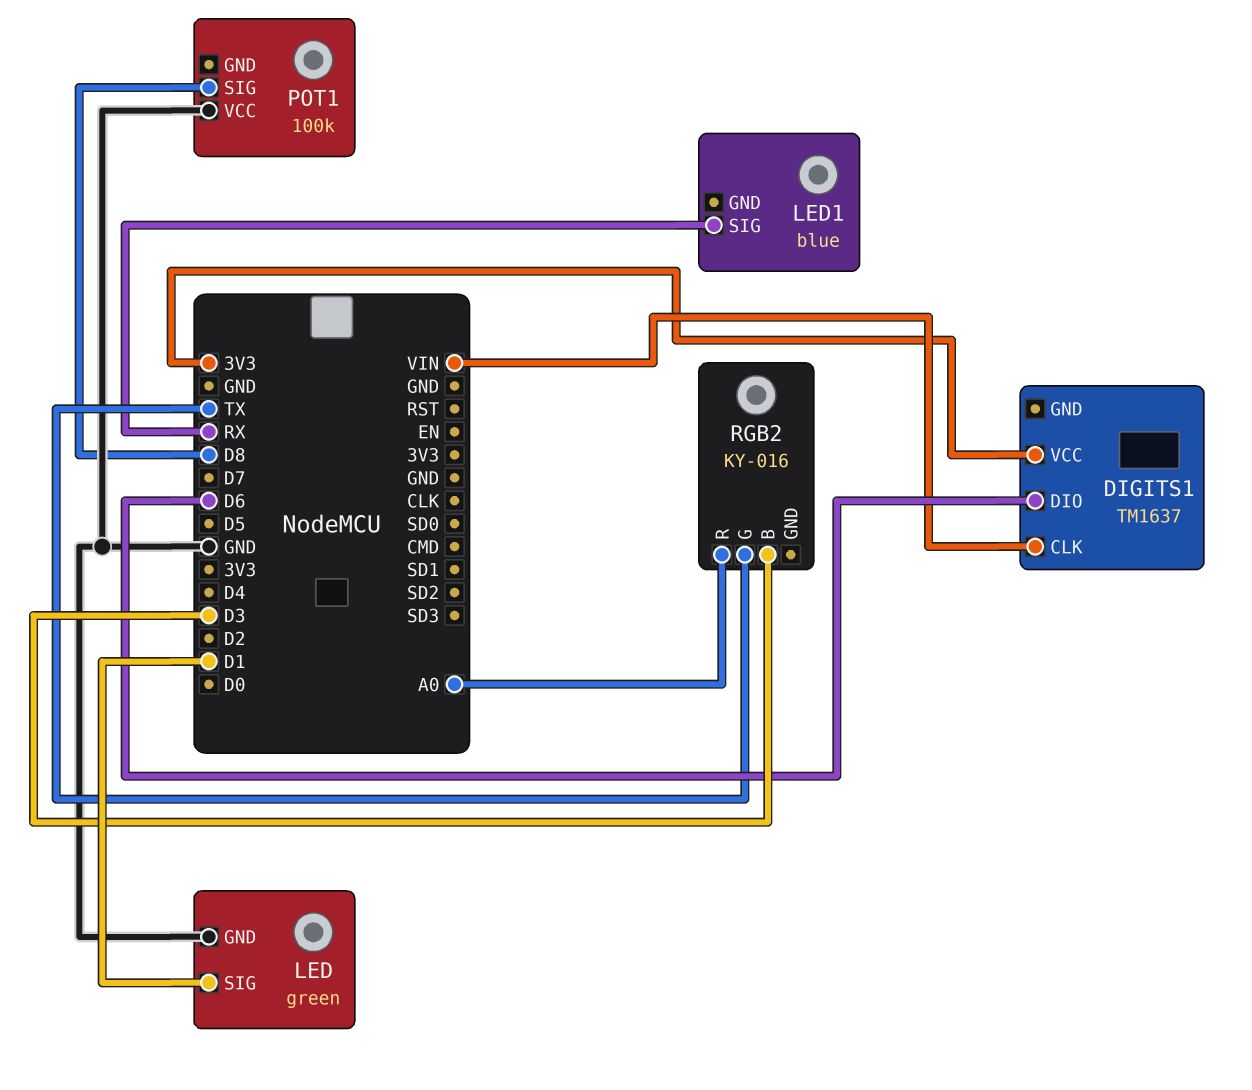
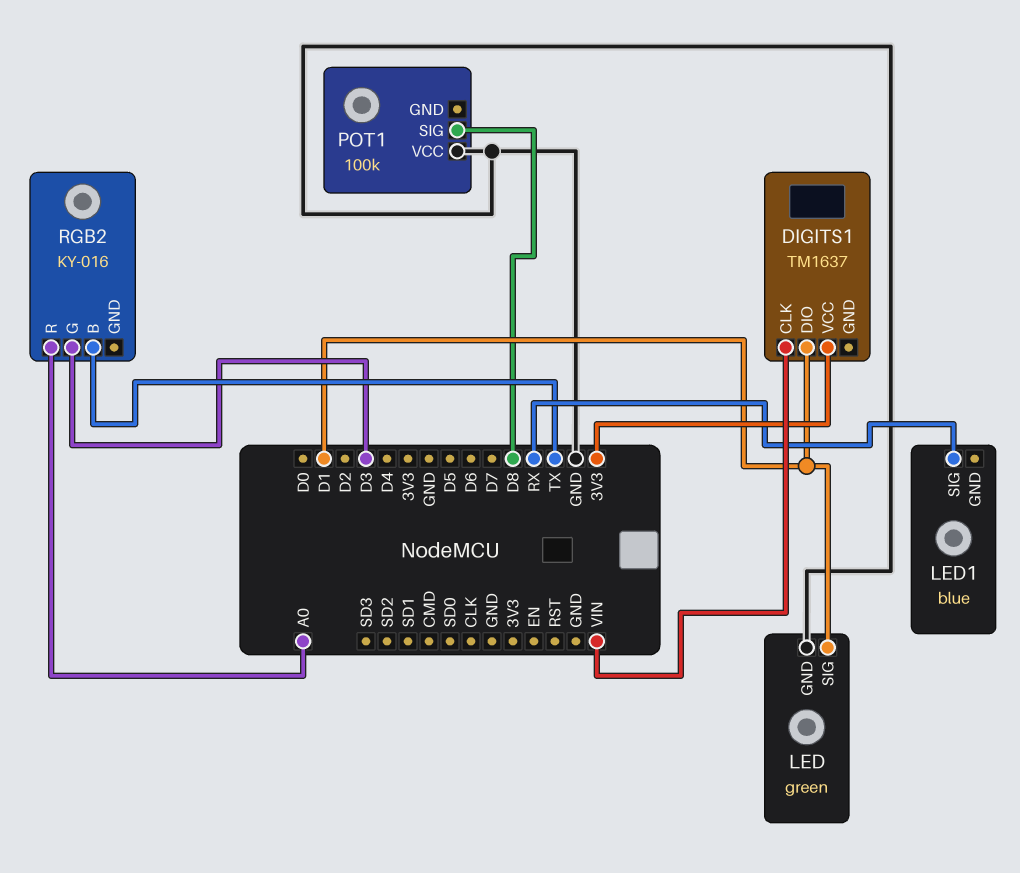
DIGITS1 pin DIO: D6 -> D1
RGB2 pin B: D3 -> TX
RGB2 pin G: TX -> D3

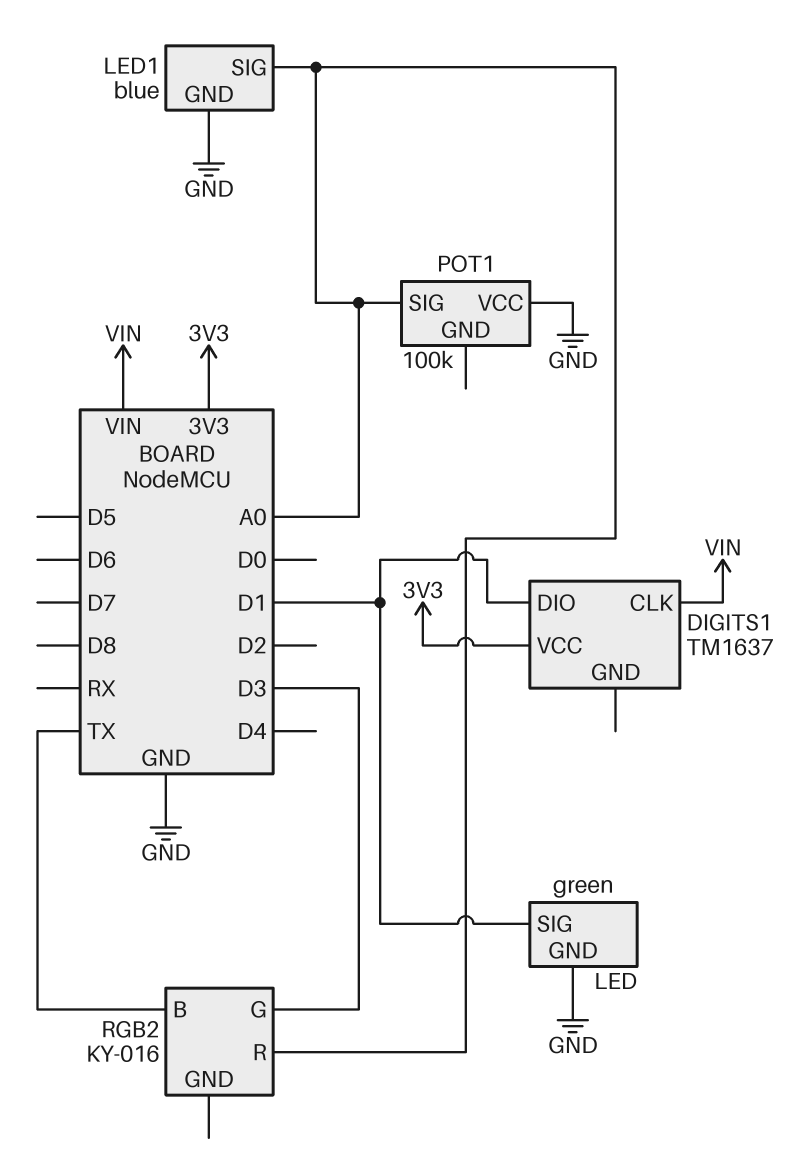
LED1 pin GND: none -> GND
LED1 pin SIG: RX -> A0
POT1 pin SIG: D8 -> A0

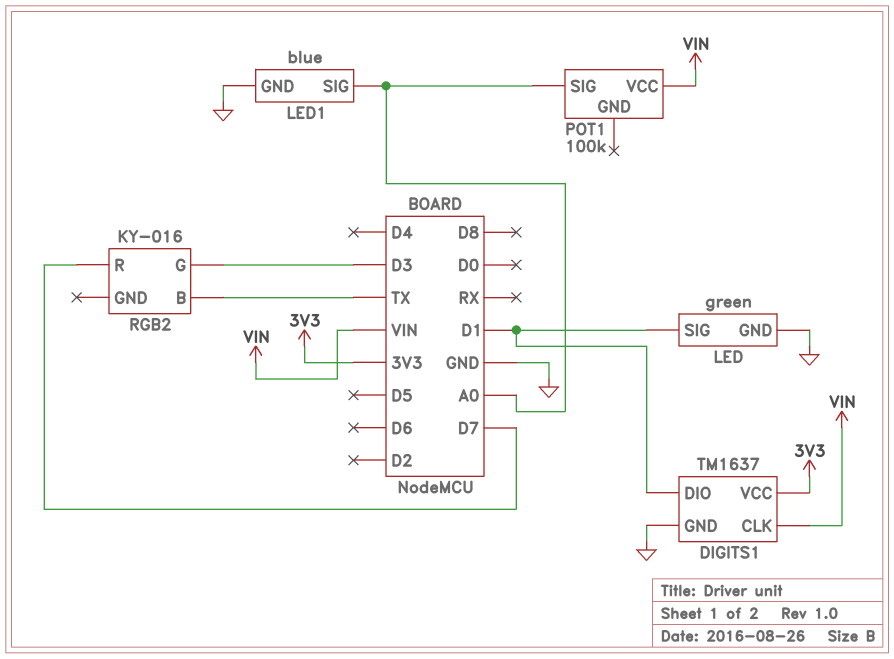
DIGITS1 pin GND: none -> GND
POT1 pin VCC: GND -> VIN
RGB2 pin R: A0 -> D7

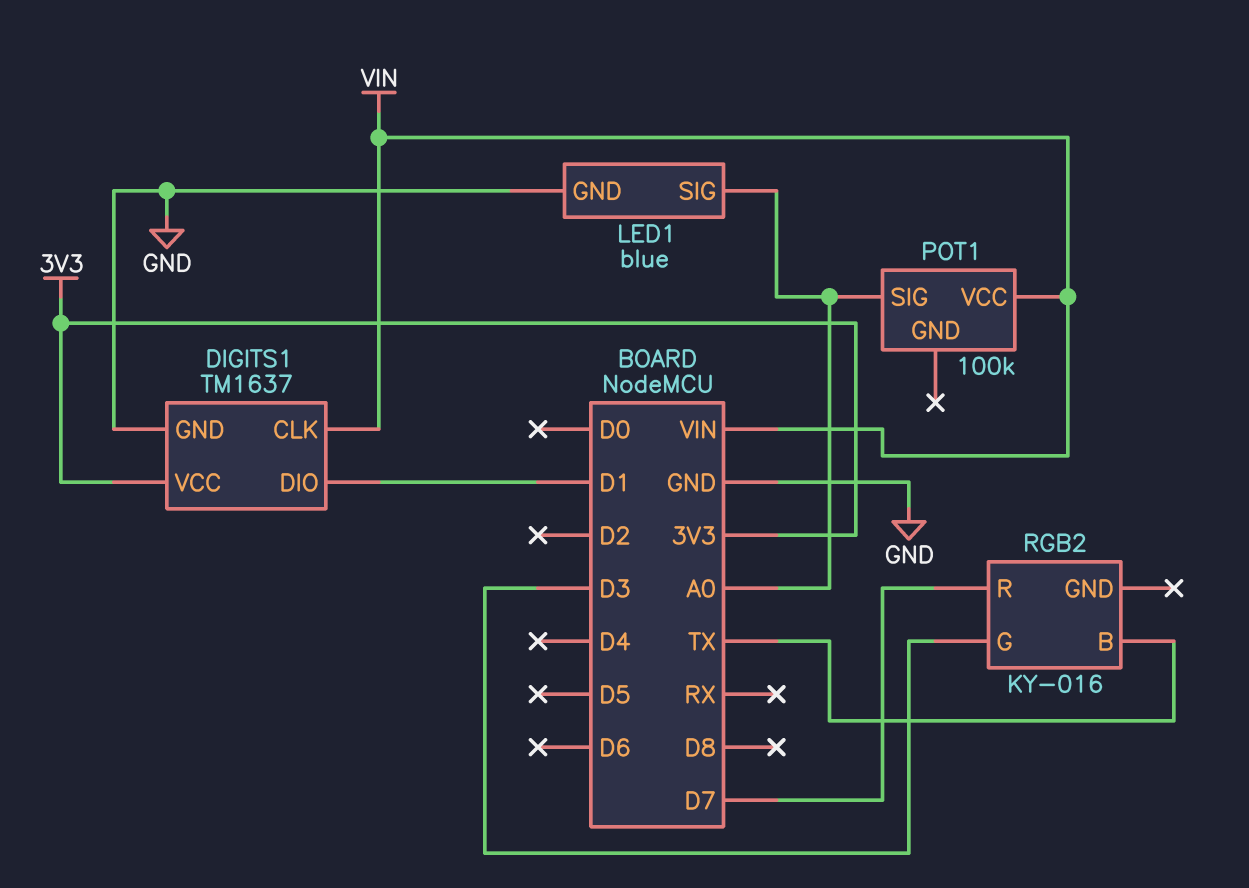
LED: green -> none
LED pin GND: GND -> none
LED pin SIG: D1 -> none

